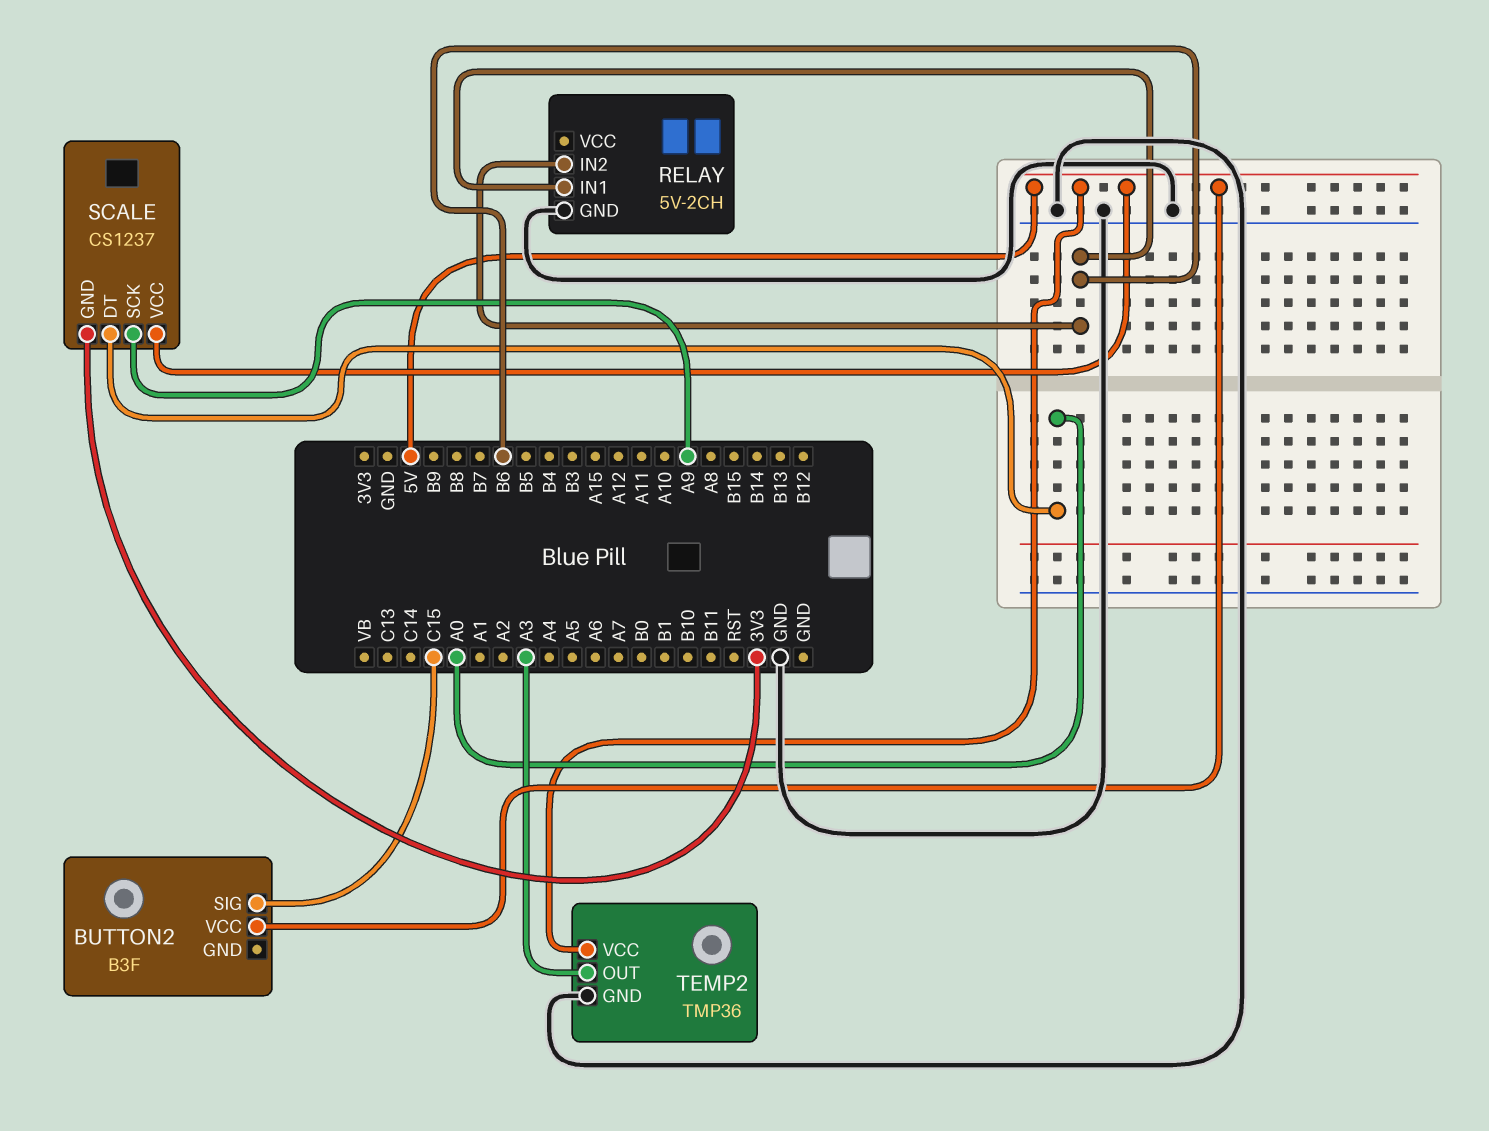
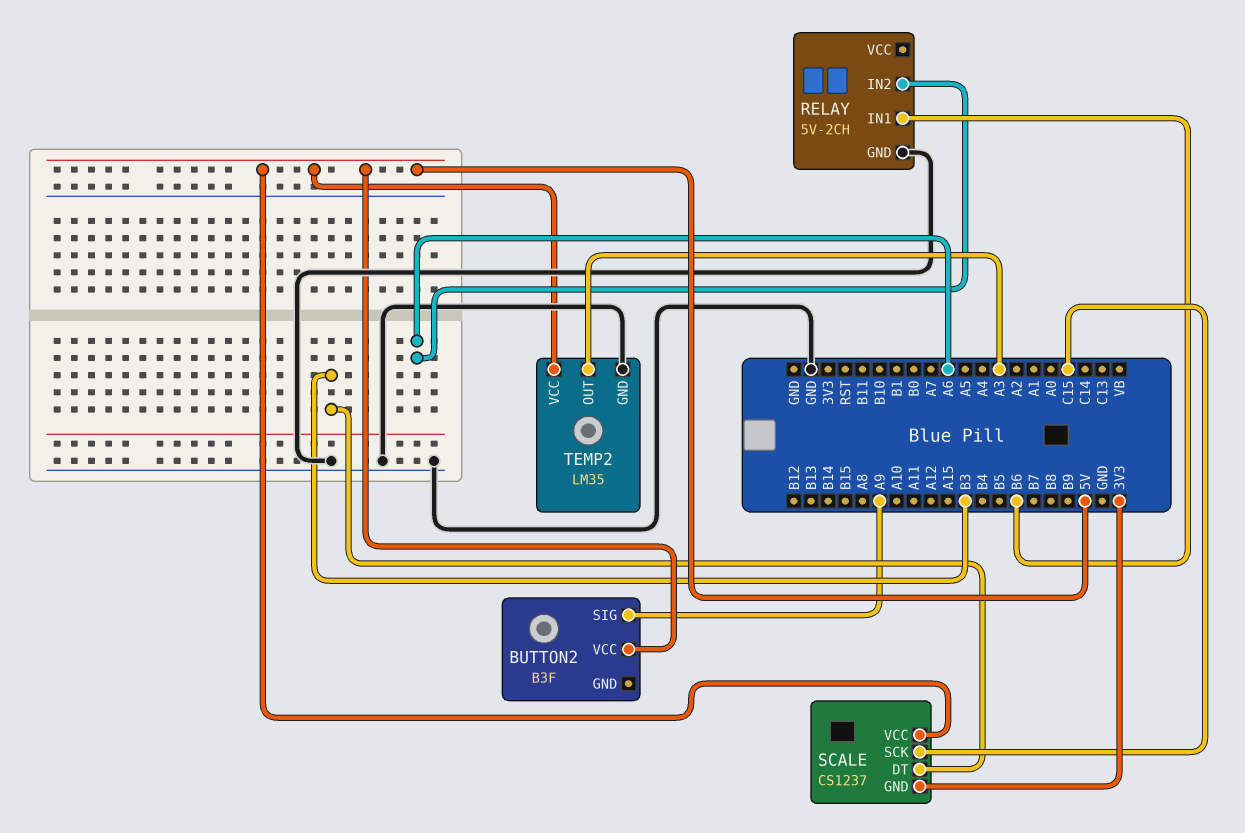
BUTTON2 pin SIG: C15 -> A9
RELAY pin IN2: B6 -> A6
SCALE pin DT: A0 -> B3
SCALE pin SCK: A9 -> C15
TEMP2: TMP36 -> LM35

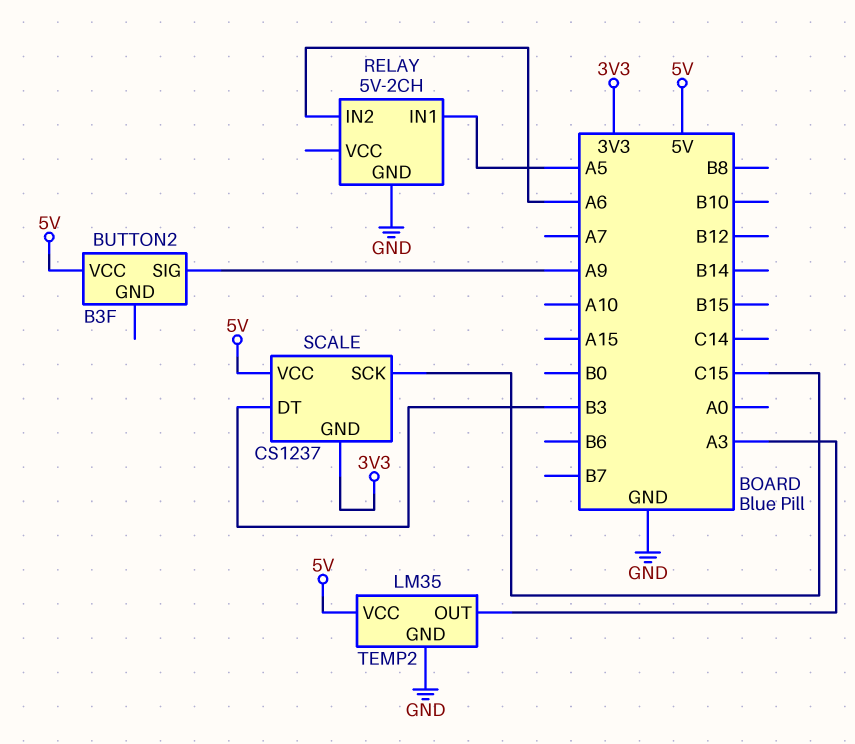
RELAY pin IN1: B6 -> A5

